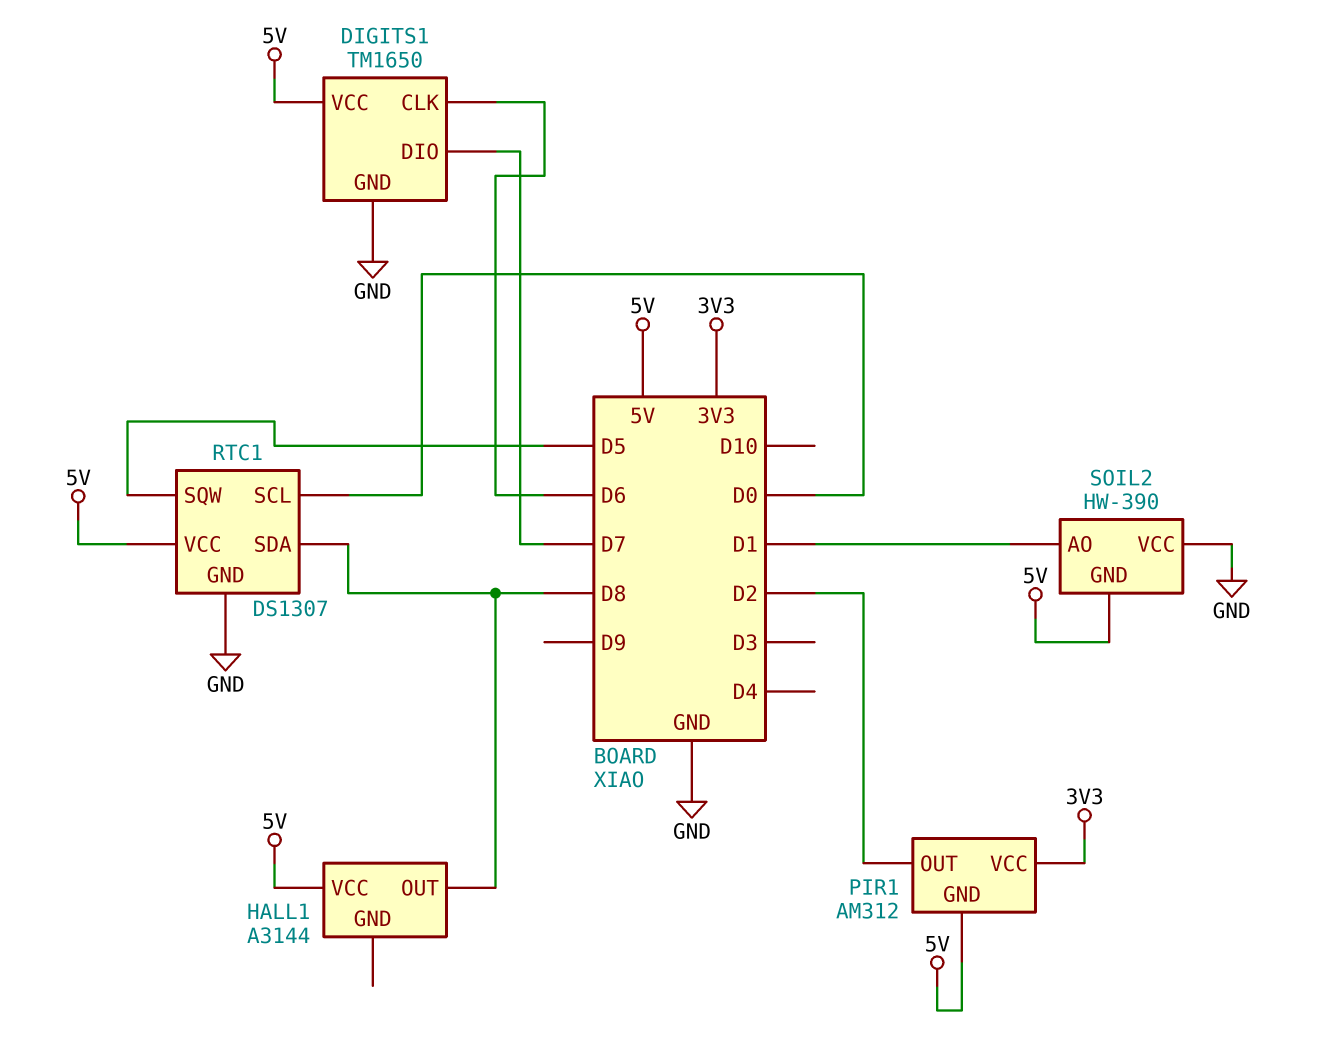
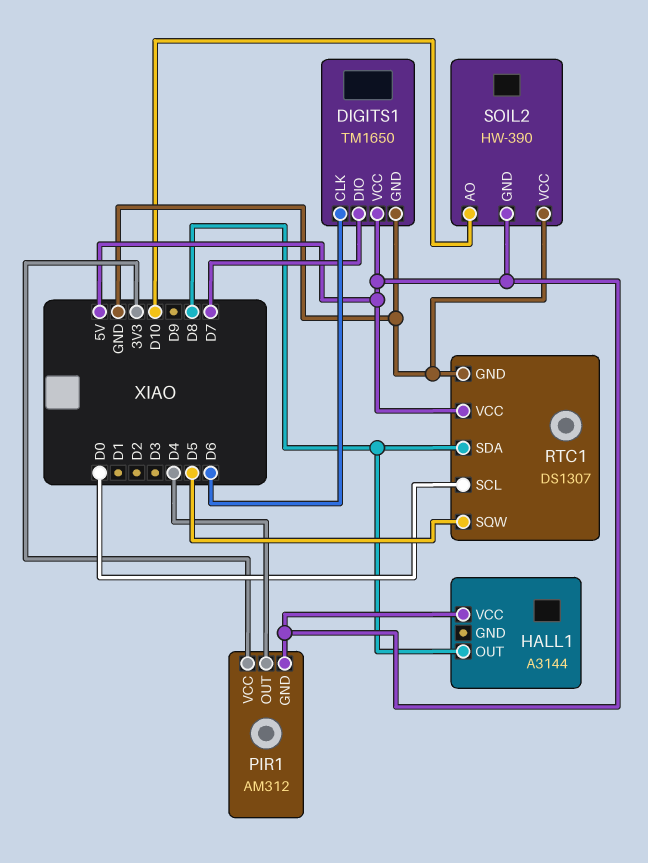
PIR1 pin OUT: D2 -> D4
SOIL2 pin AO: D1 -> D10

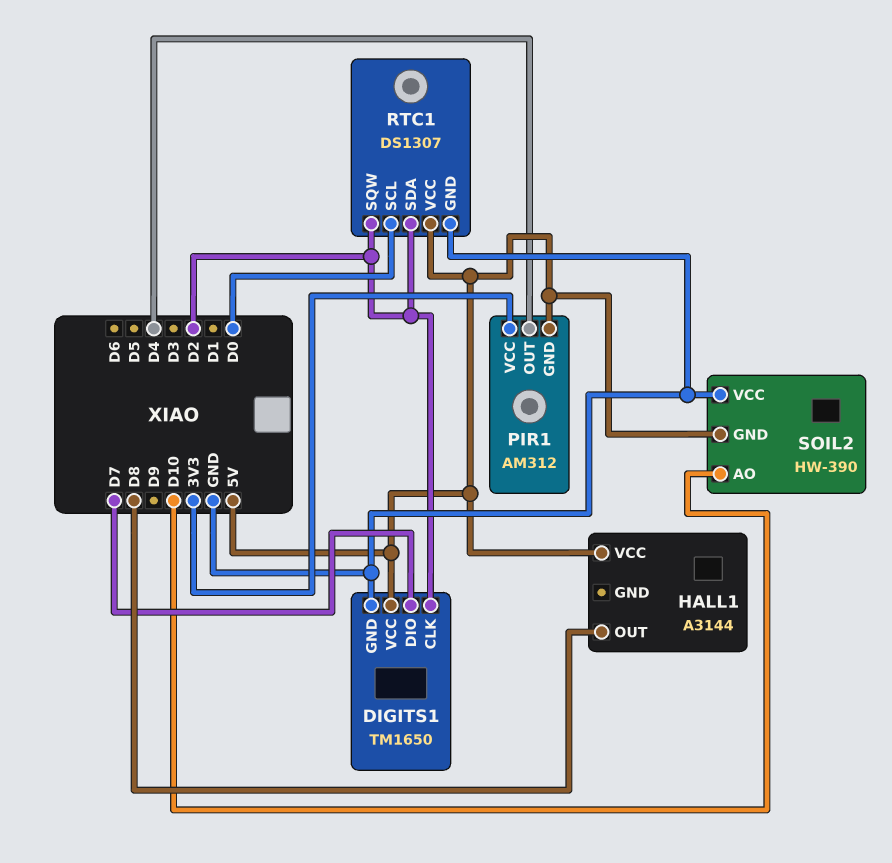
DIGITS1 pin CLK: D6 -> D2
RTC1 pin SDA: D8 -> D2
RTC1 pin SQW: D5 -> D2

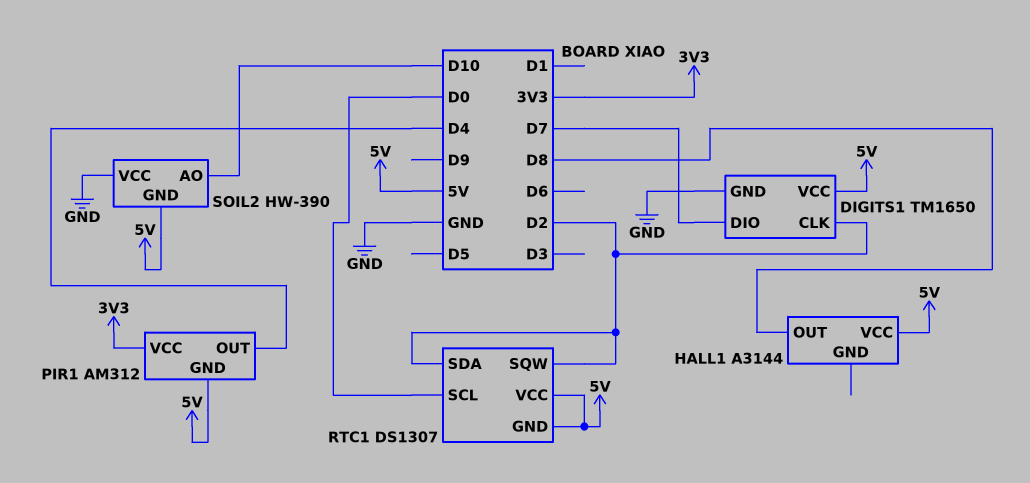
RTC1 pin GND: GND -> 5V

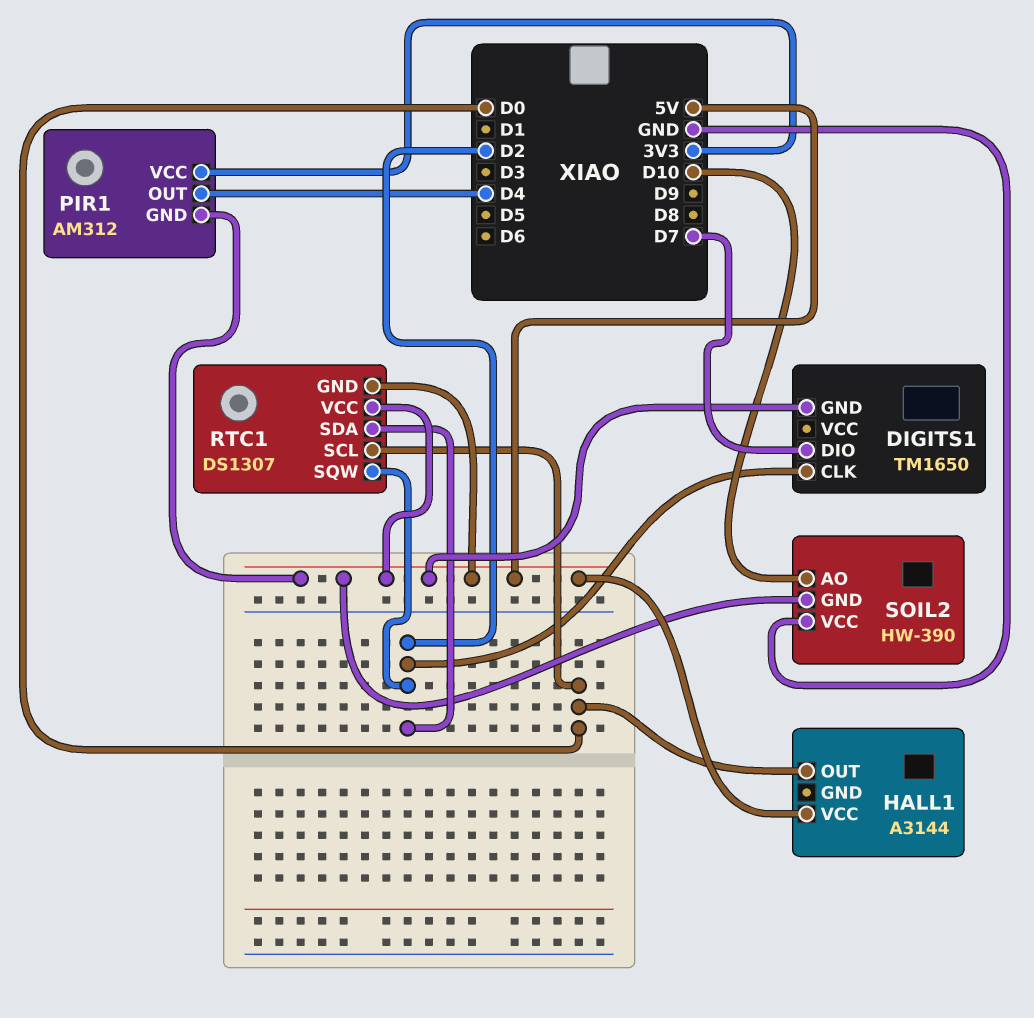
DIGITS1 pin GND: GND -> 5V
DIGITS1 pin VCC: 5V -> none
HALL1 pin OUT: D8 -> D0

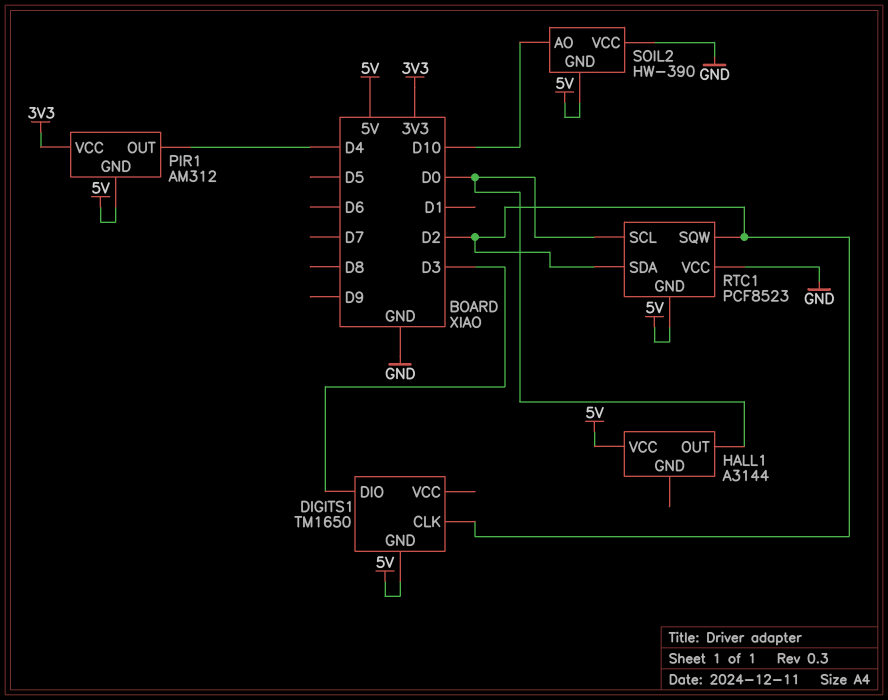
DIGITS1 pin DIO: D7 -> D3
RTC1: DS1307 -> PCF8523
RTC1 pin VCC: 5V -> GND

